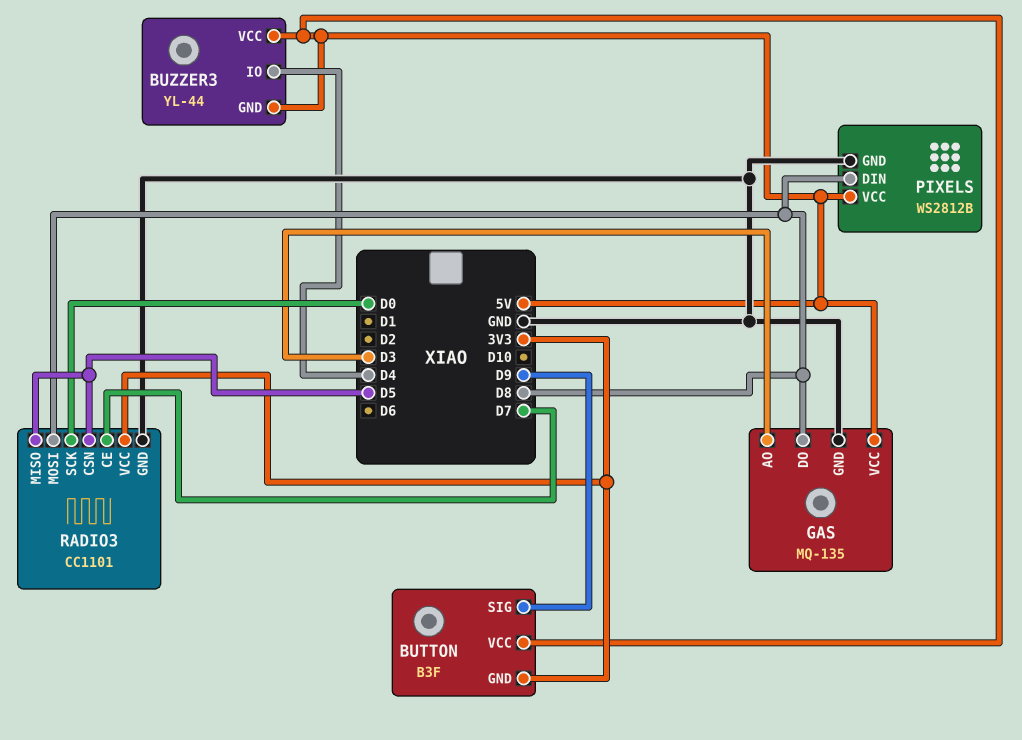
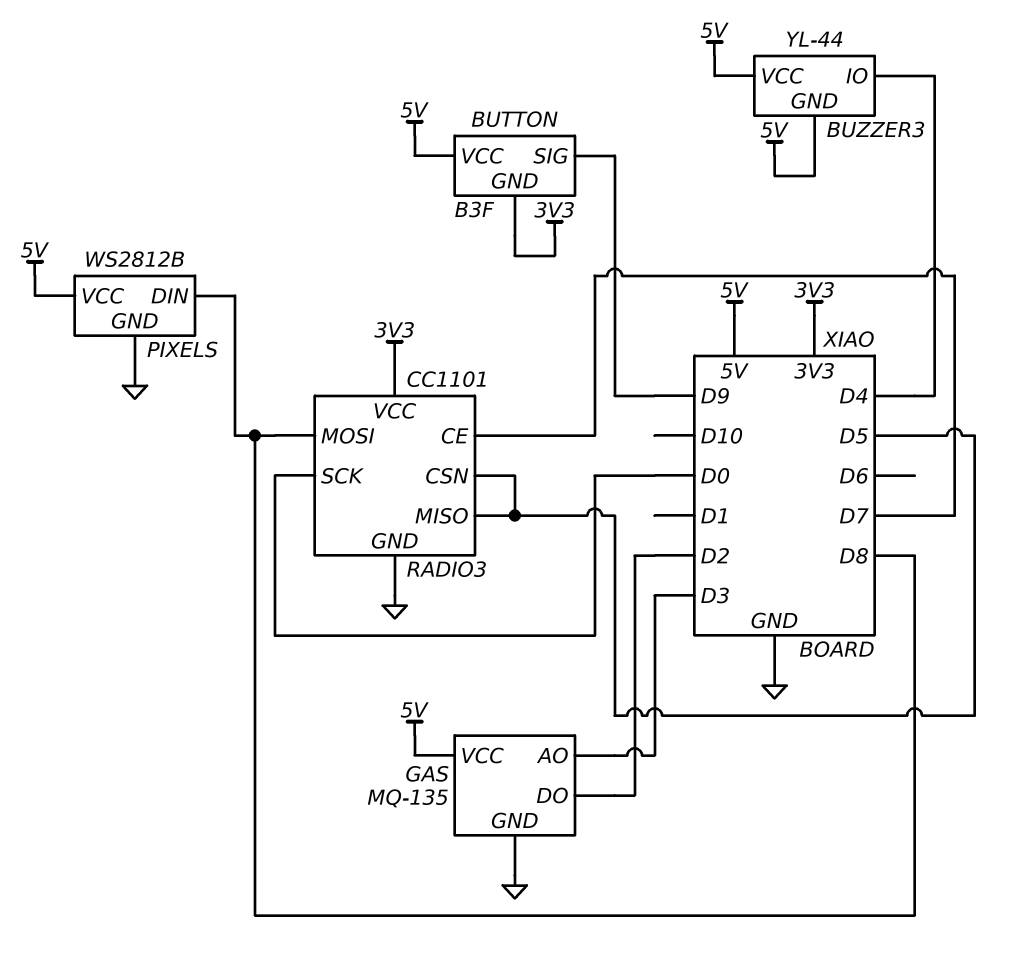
GAS pin DO: D8 -> D2

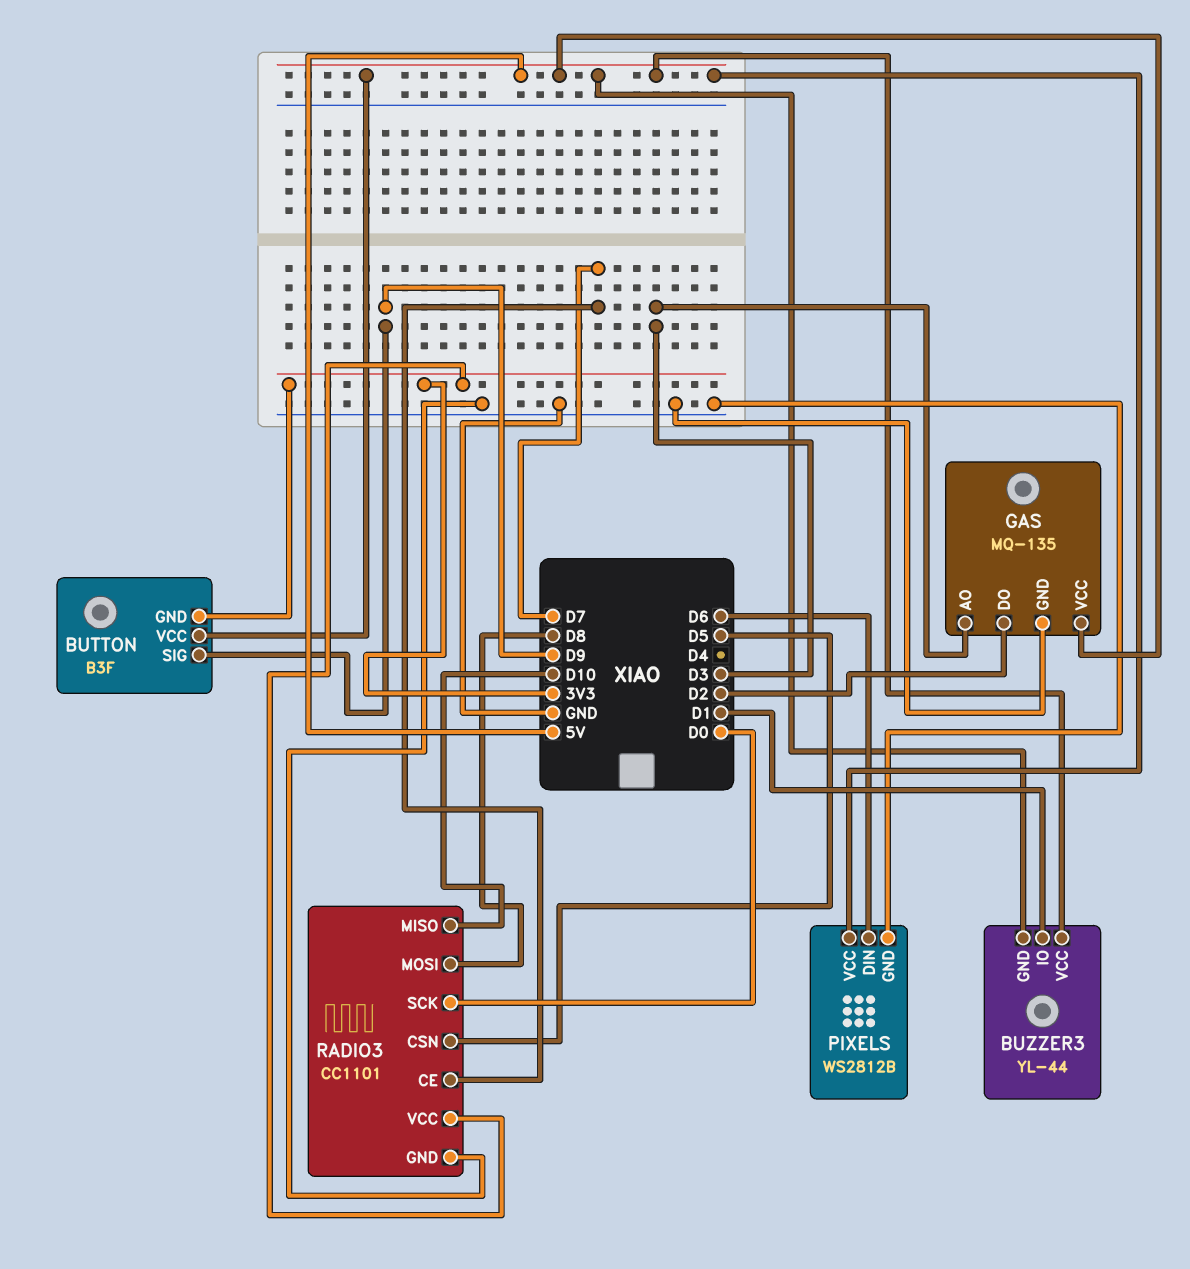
BUZZER3 pin IO: D4 -> D1
PIXELS pin DIN: D8 -> D6
RADIO3 pin MISO: D5 -> D10

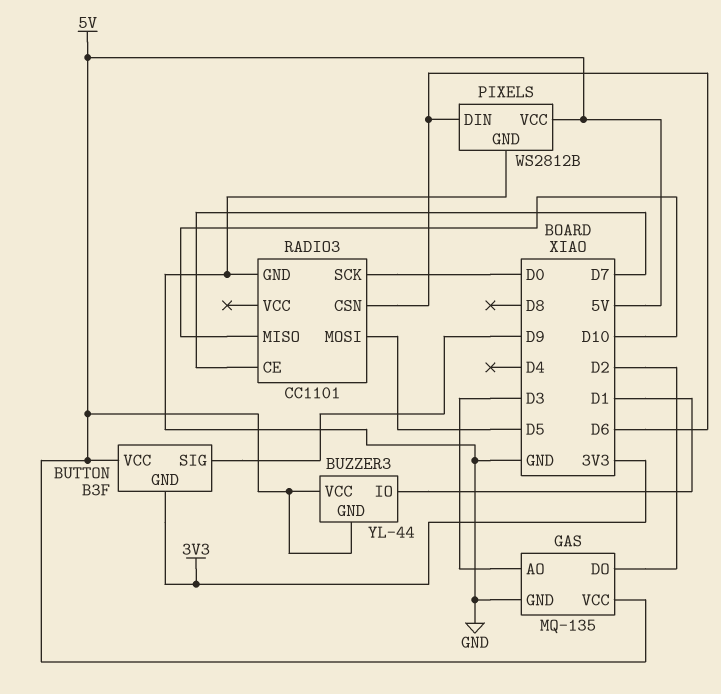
RADIO3 pin CSN: D5 -> D6
RADIO3 pin MOSI: D8 -> D5
RADIO3 pin VCC: 3V3 -> none

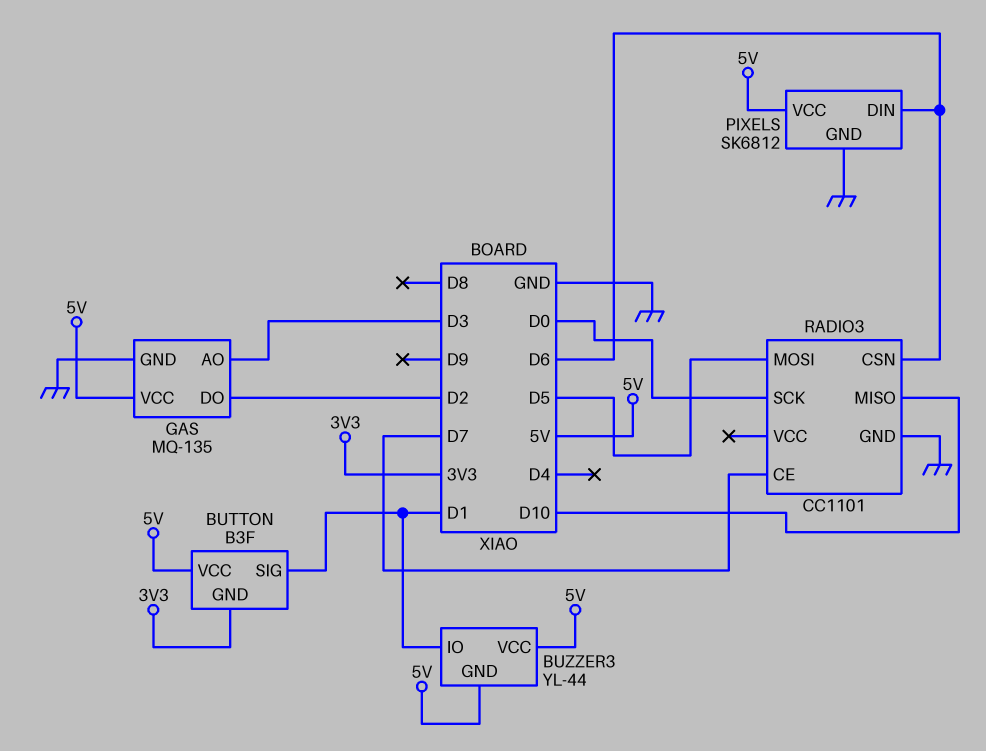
BUTTON pin SIG: D9 -> D1
PIXELS: WS2812B -> SK6812

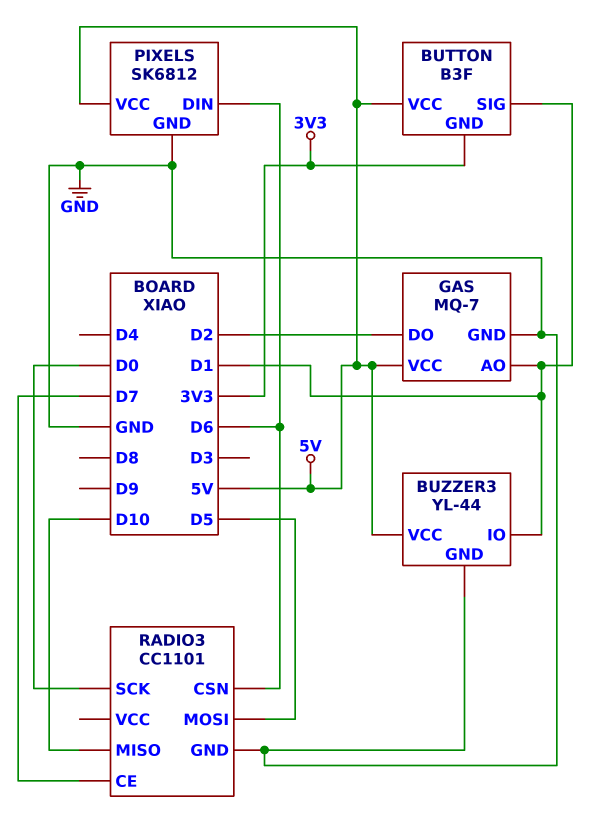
BUZZER3 pin GND: 5V -> GND
GAS: MQ-135 -> MQ-7
GAS pin AO: D3 -> D1

